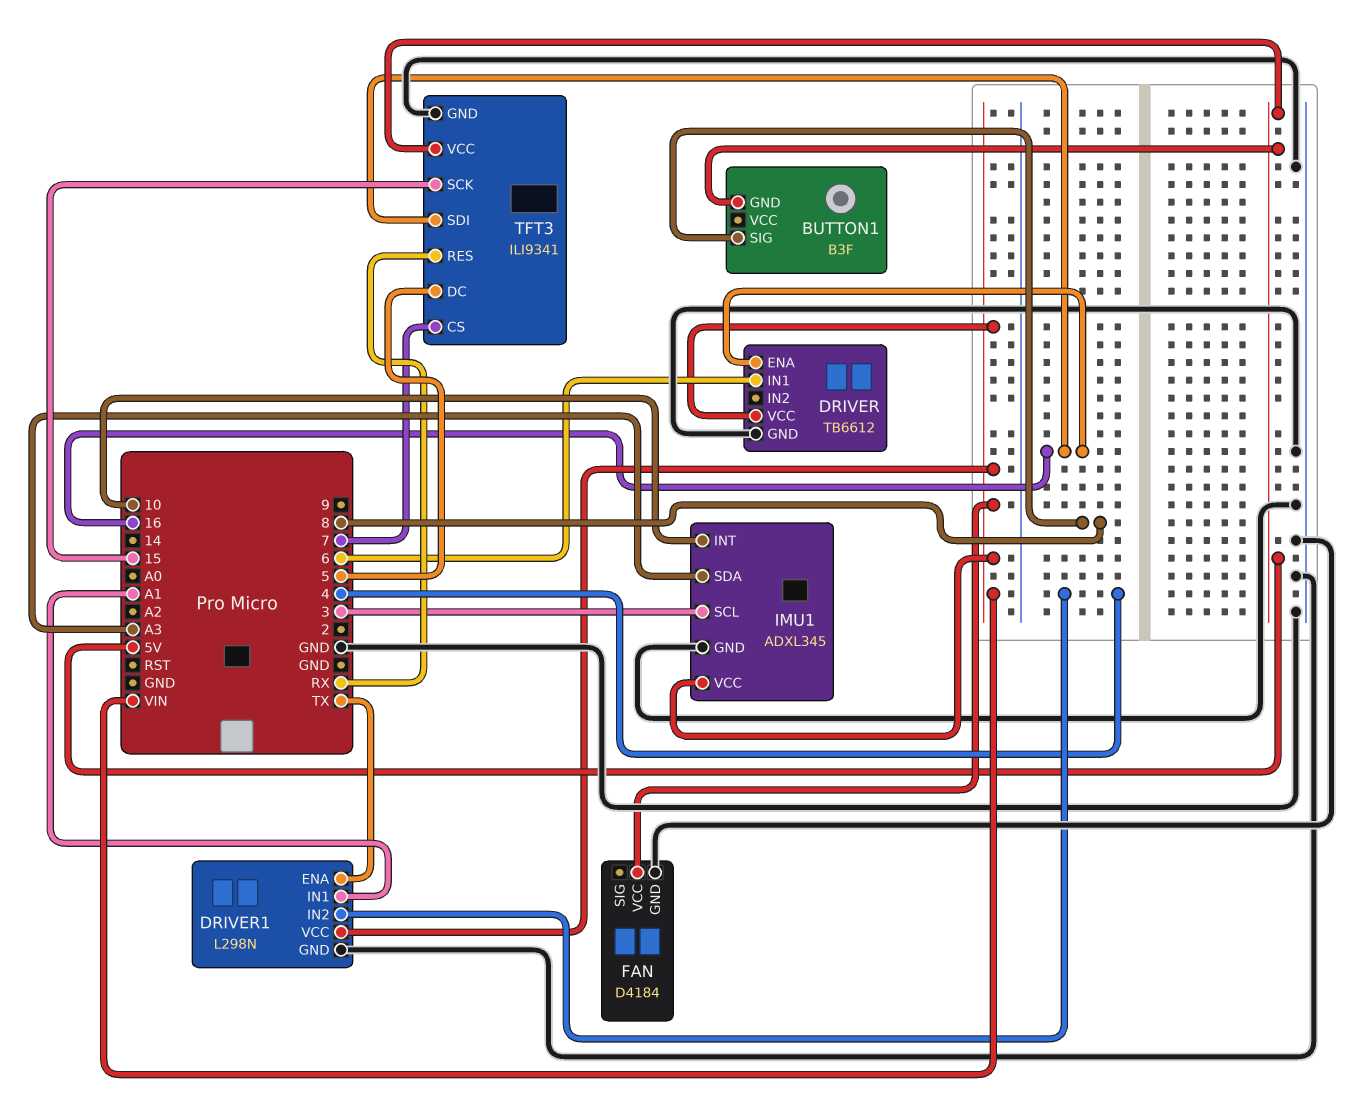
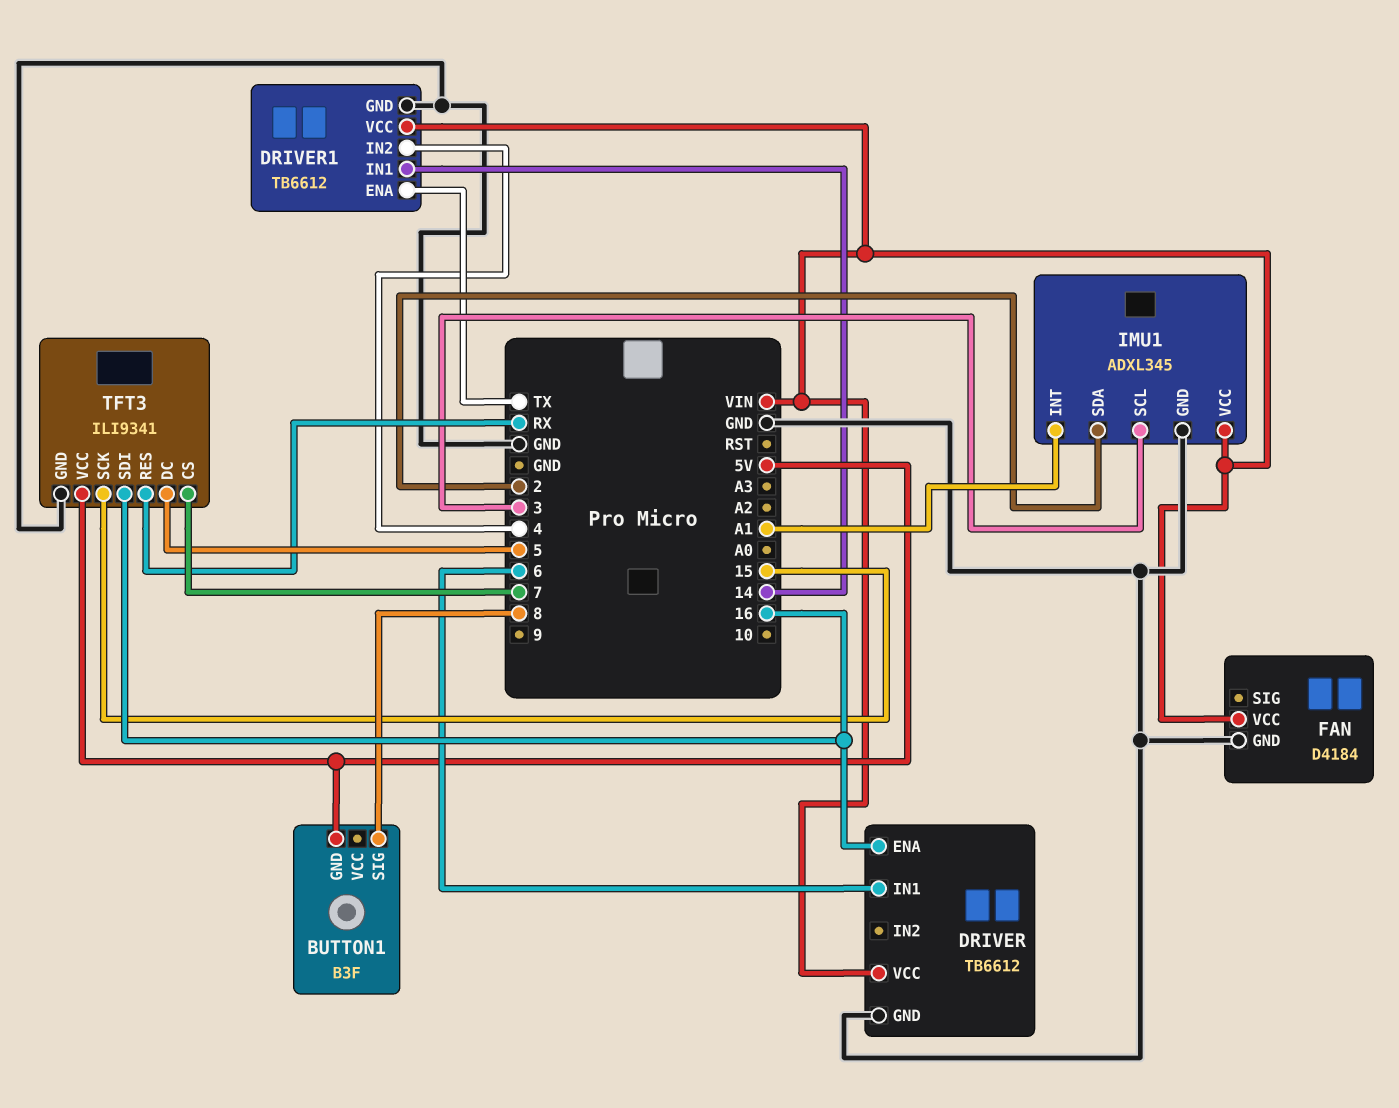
DRIVER1: L298N -> TB6612
DRIVER1 pin IN1: A1 -> 14
IMU1 pin INT: 10 -> A1
IMU1 pin SDA: A3 -> 2

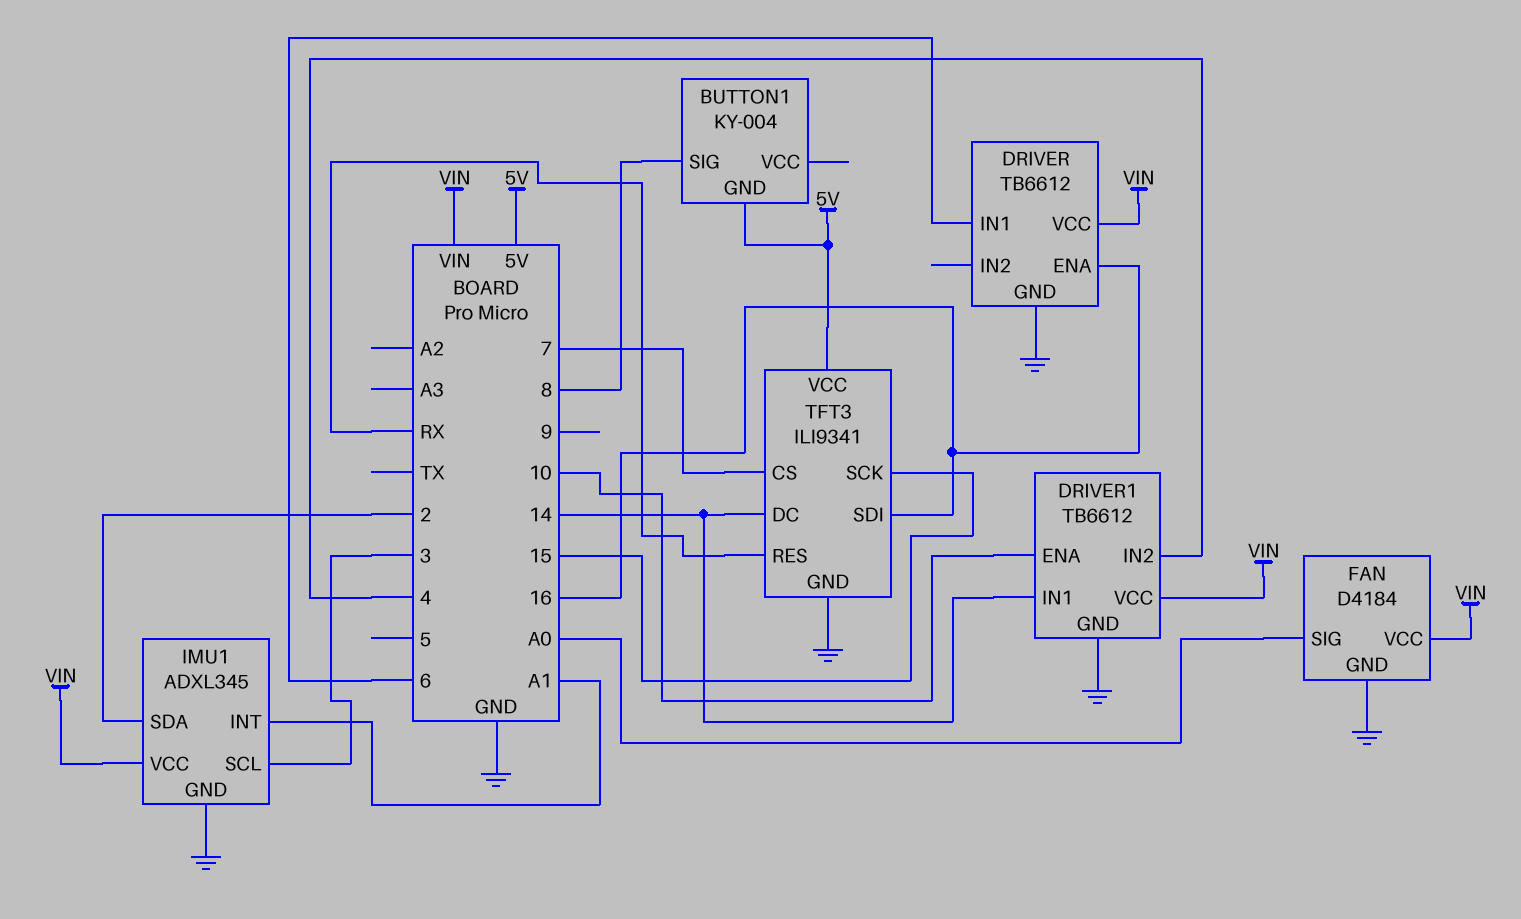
BUTTON1: B3F -> KY-004
DRIVER1 pin ENA: TX -> 10
FAN pin SIG: none -> A0
TFT3 pin DC: 5 -> 14

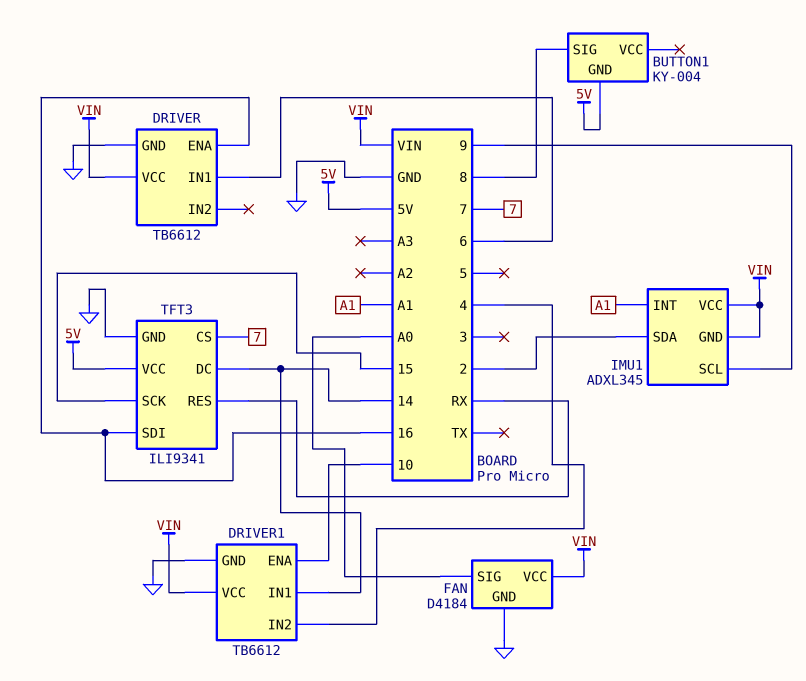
IMU1 pin GND: GND -> VIN
IMU1 pin SCL: 3 -> 9

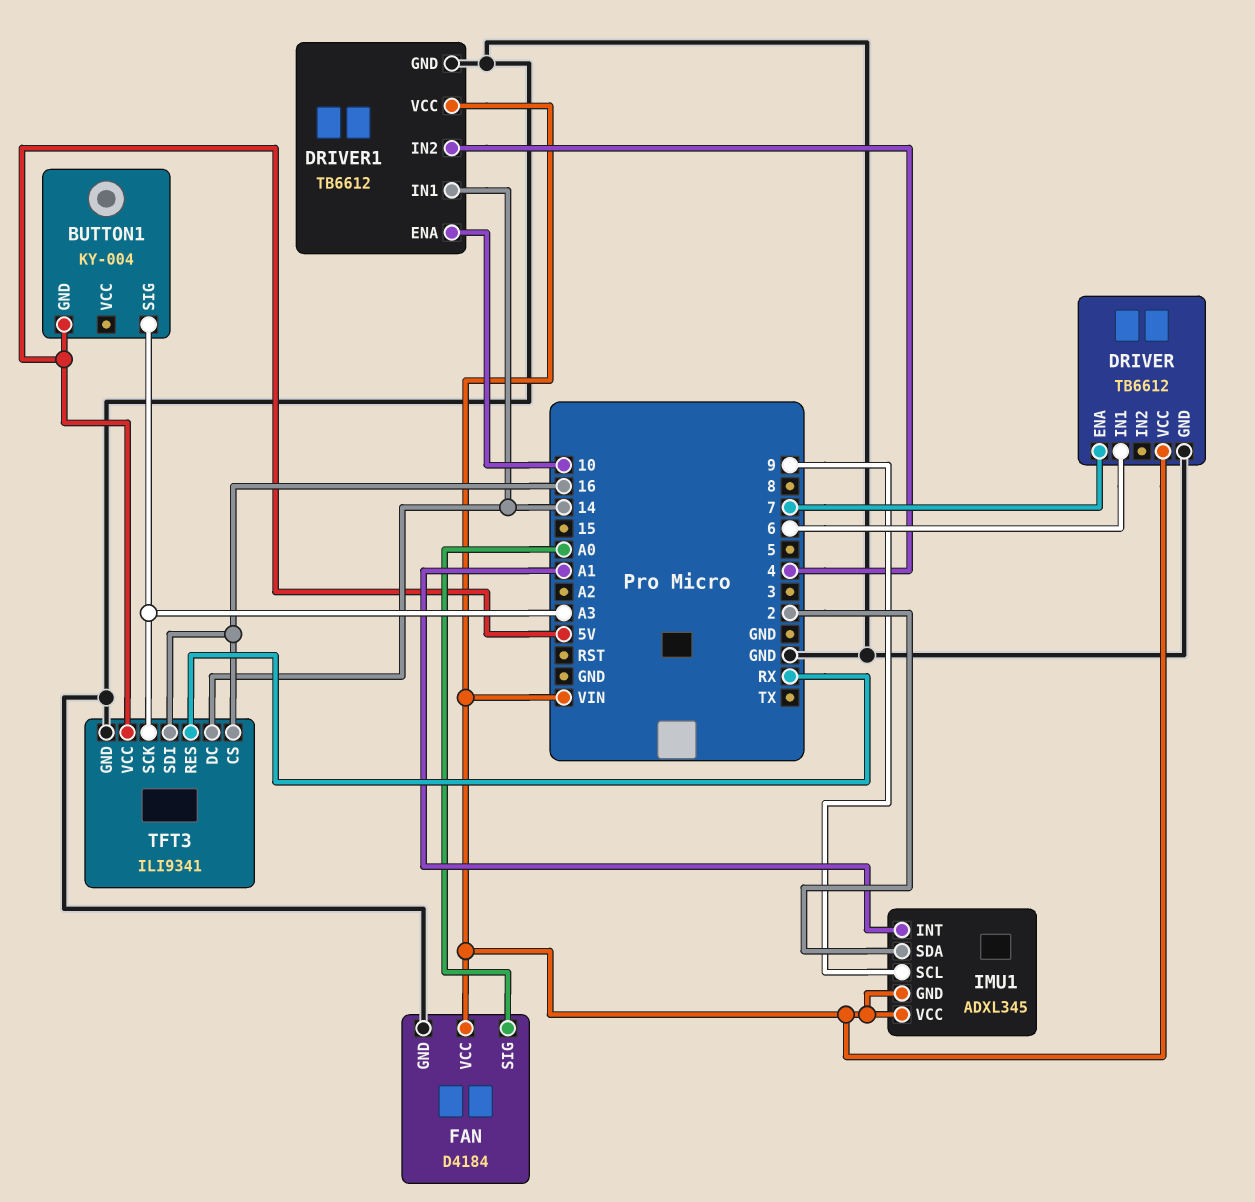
BUTTON1 pin SIG: 8 -> A3
DRIVER pin ENA: 16 -> 7
TFT3 pin CS: 7 -> 16
TFT3 pin SCK: 15 -> A3

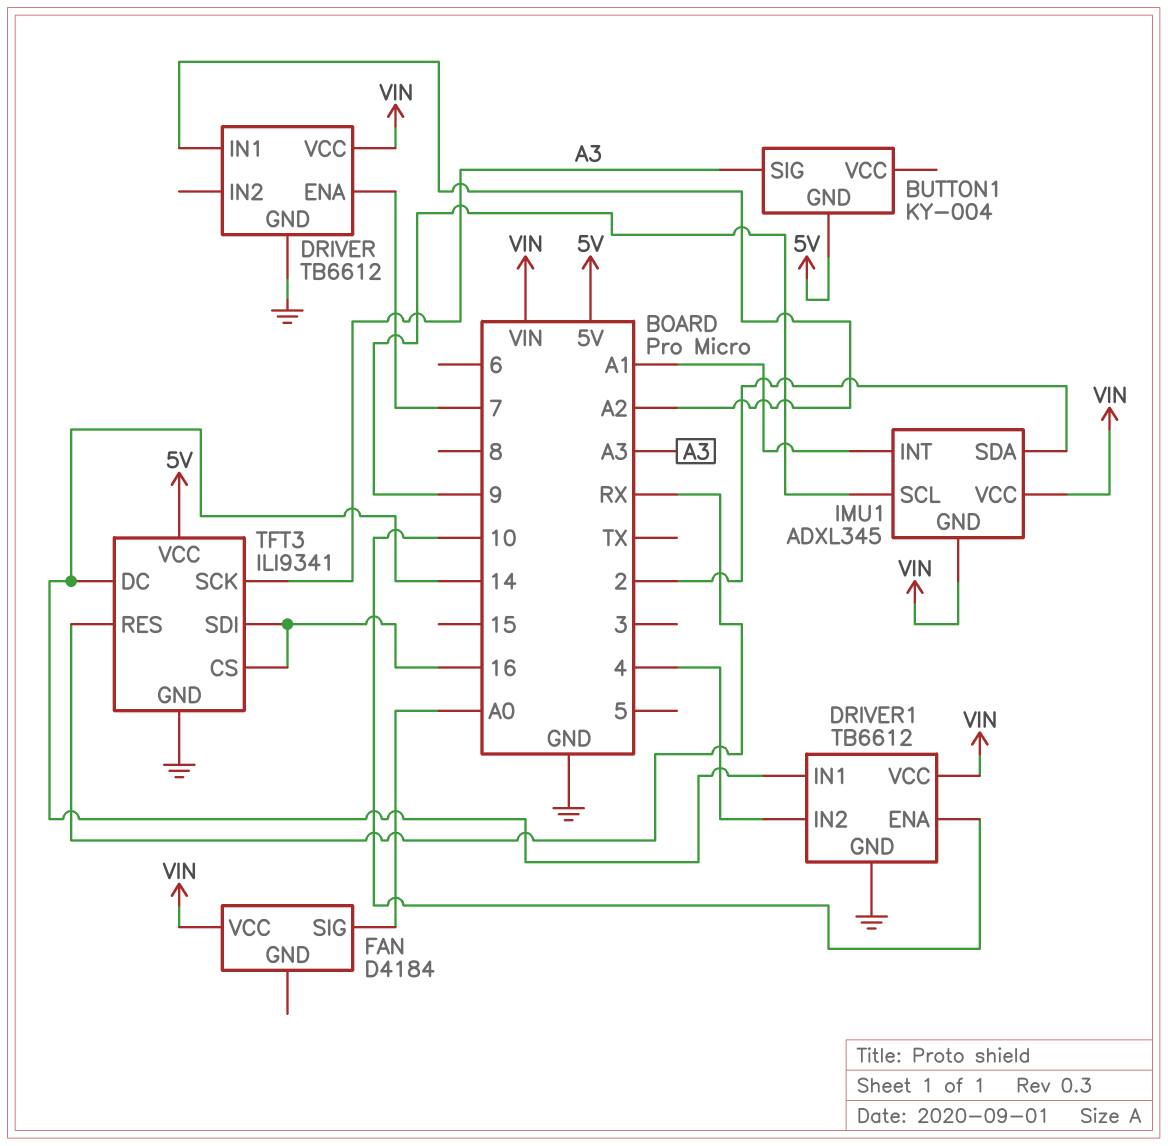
DRIVER pin IN1: 6 -> A2
FAN pin GND: GND -> none

